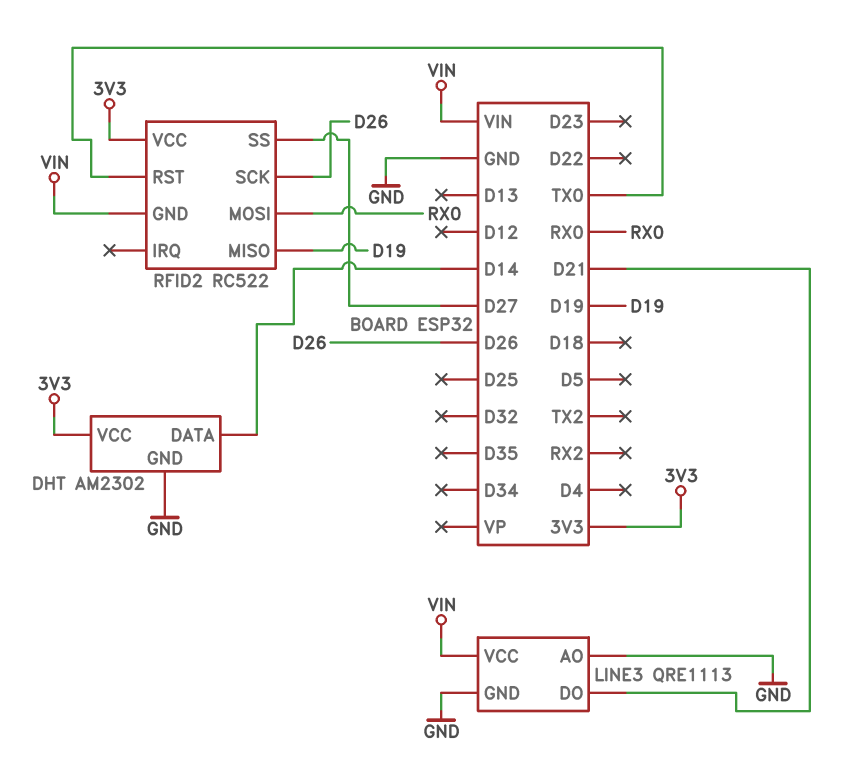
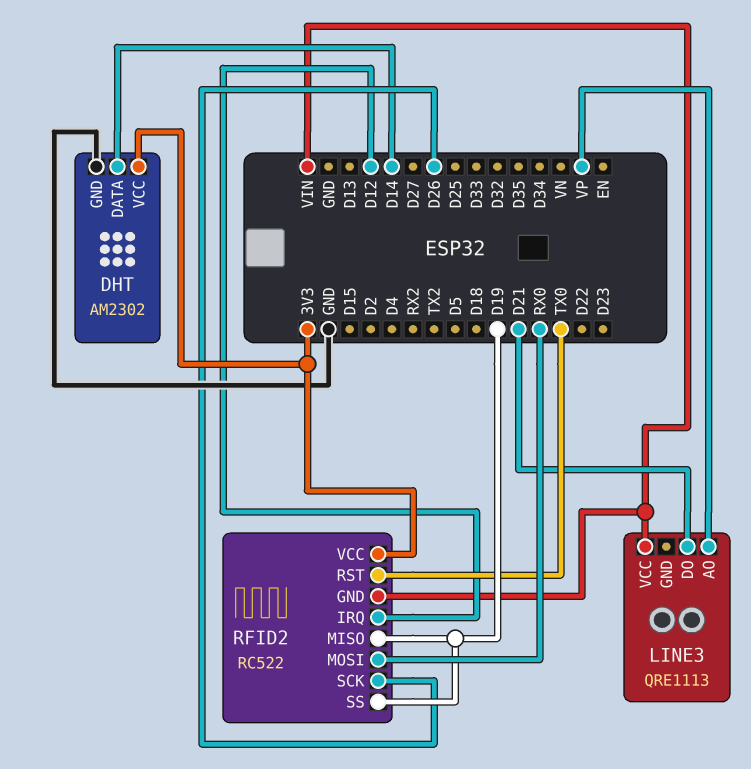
LINE3 pin AO: GND -> VP
LINE3 pin GND: GND -> none
RFID2 pin IRQ: none -> D12
RFID2 pin SS: D27 -> D19

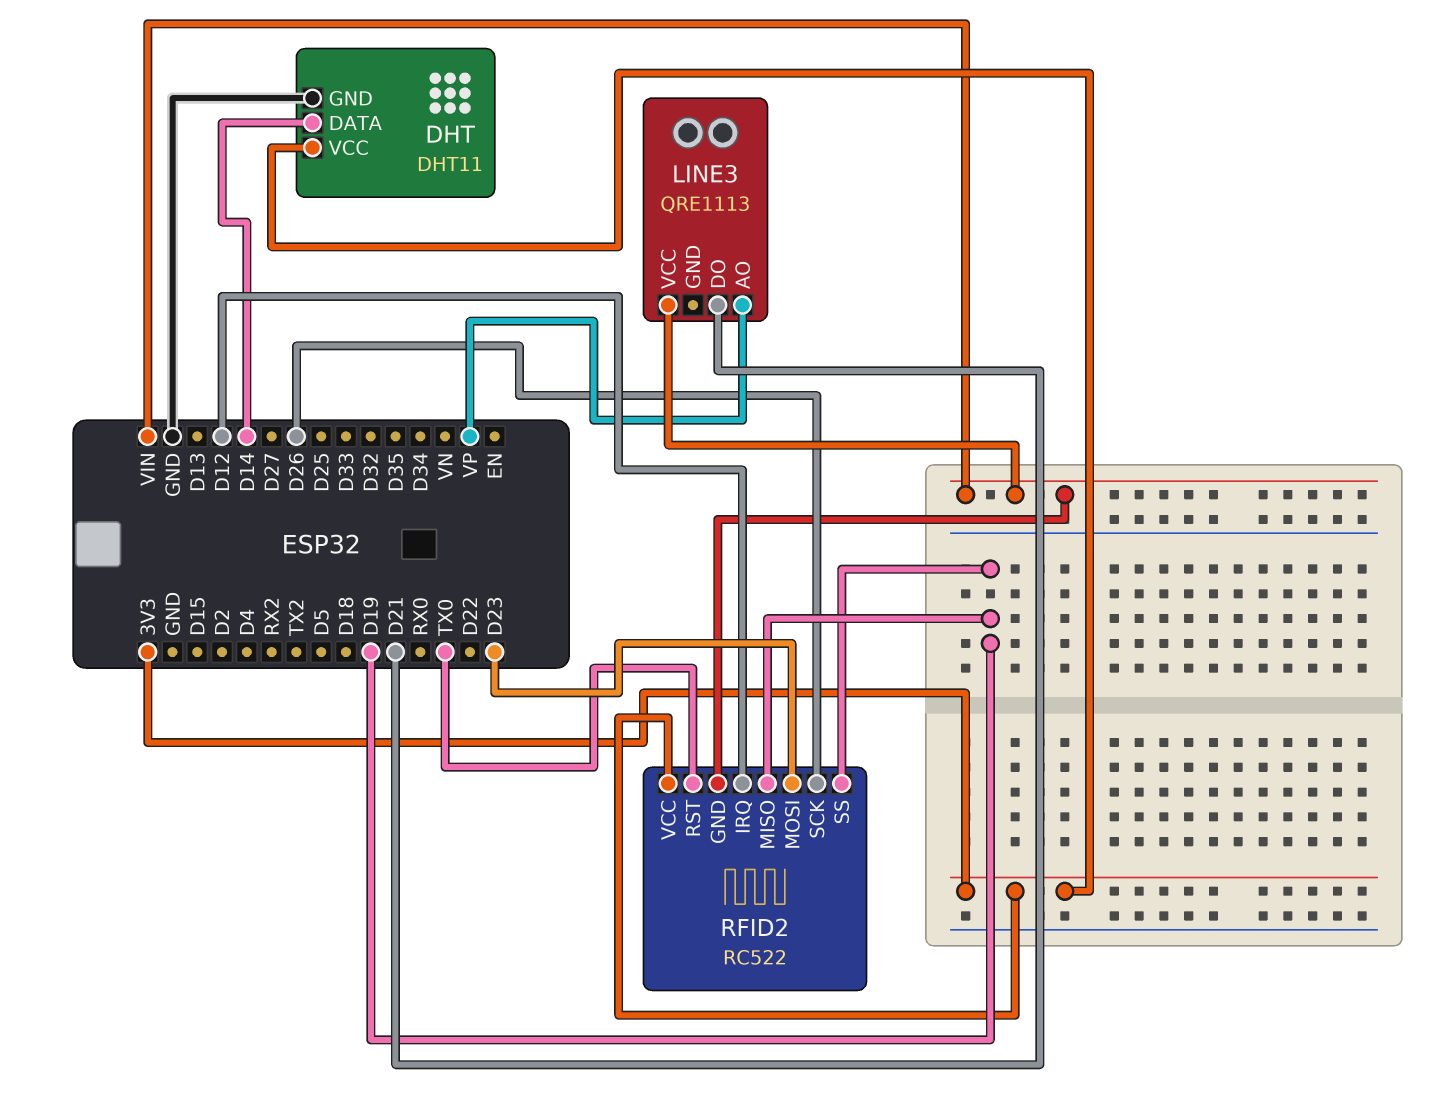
DHT: AM2302 -> DHT11
RFID2 pin MOSI: RX0 -> D23

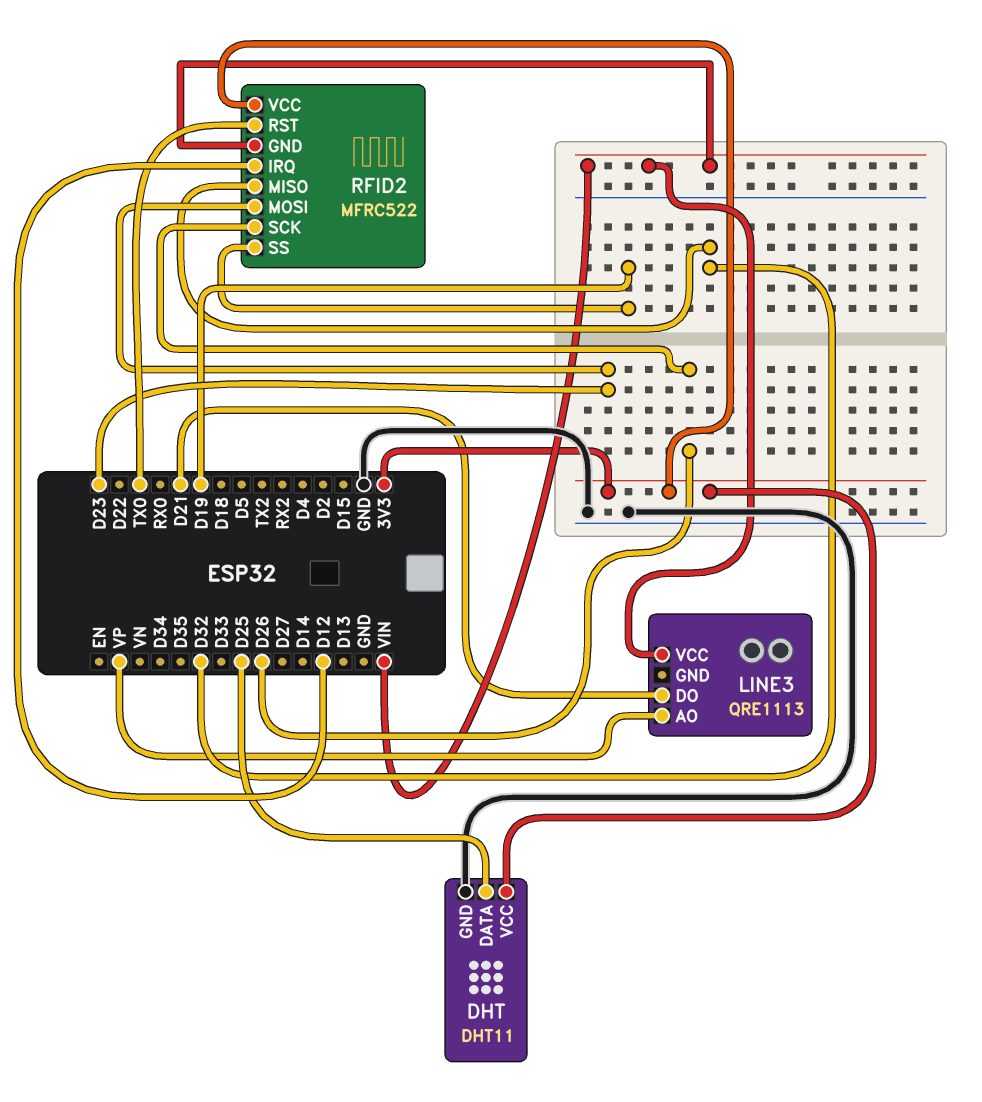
DHT pin DATA: D14 -> D25
RFID2: RC522 -> MFRC522
RFID2 pin MISO: D19 -> D32

